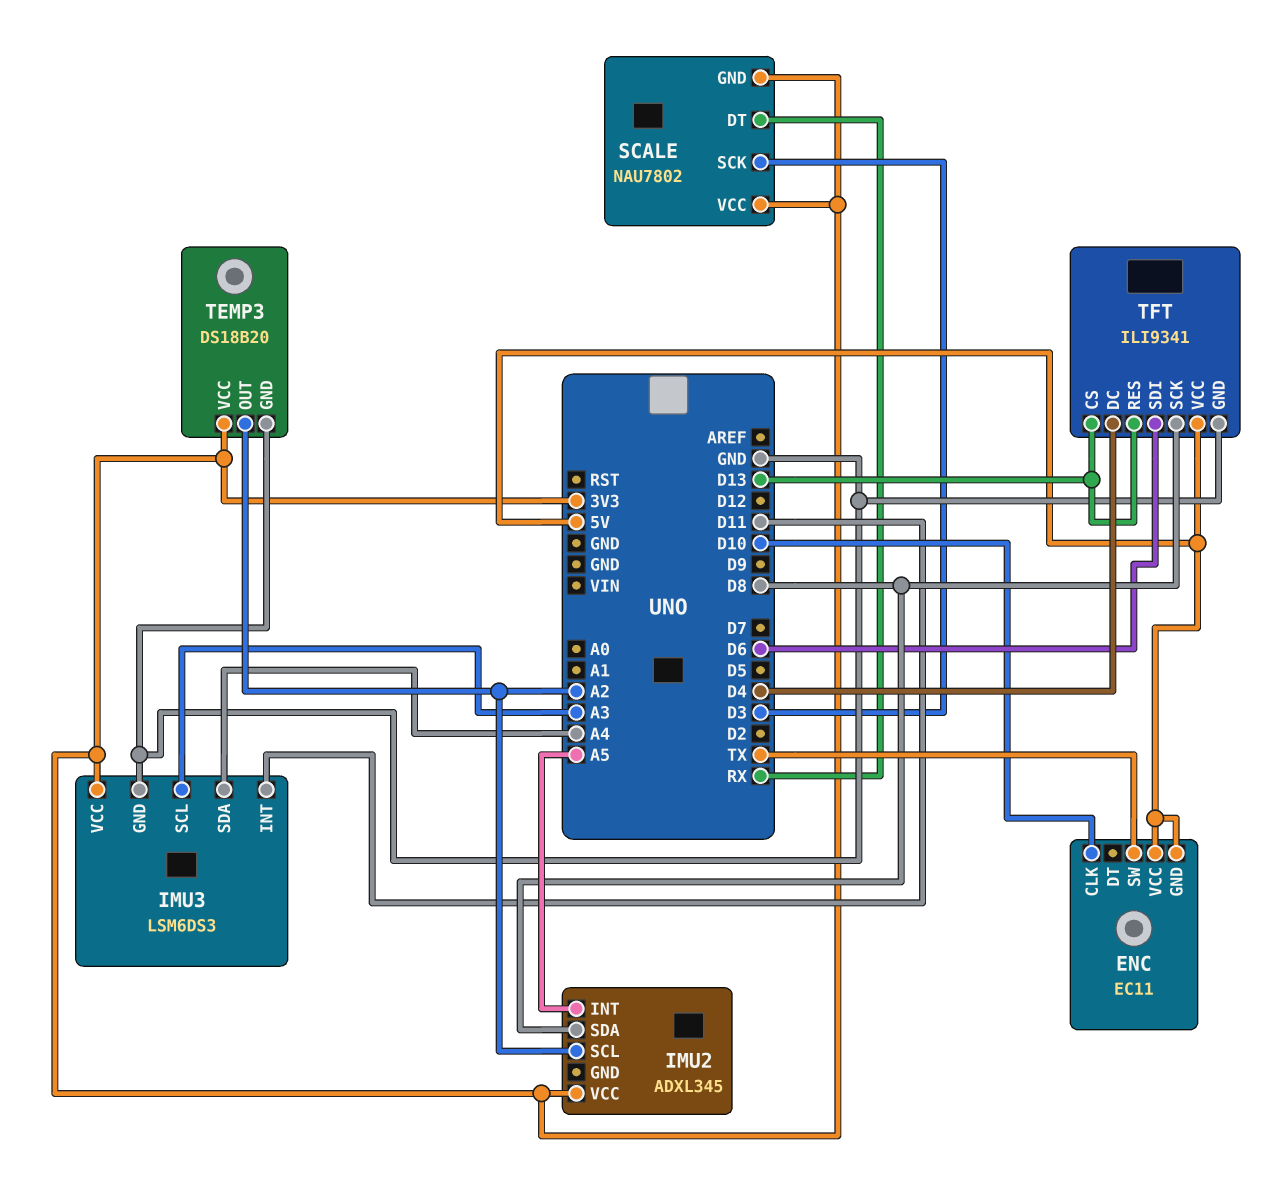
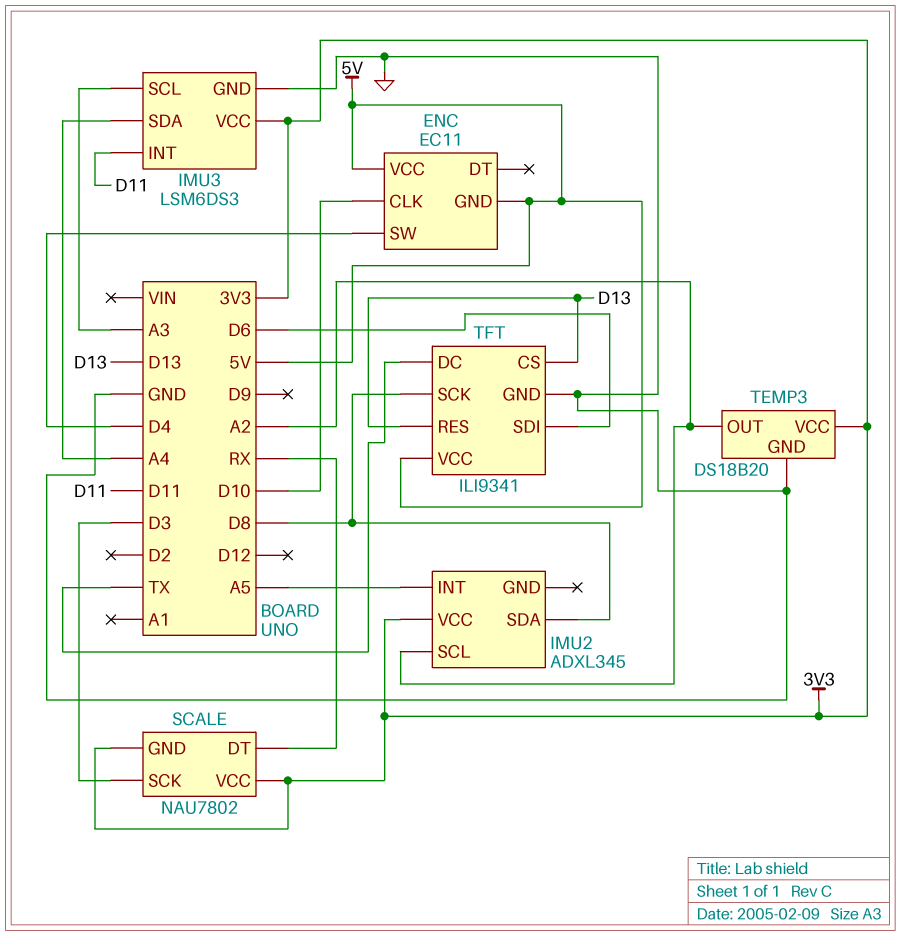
ENC pin SW: TX -> D4
TFT pin DC: D4 -> TX

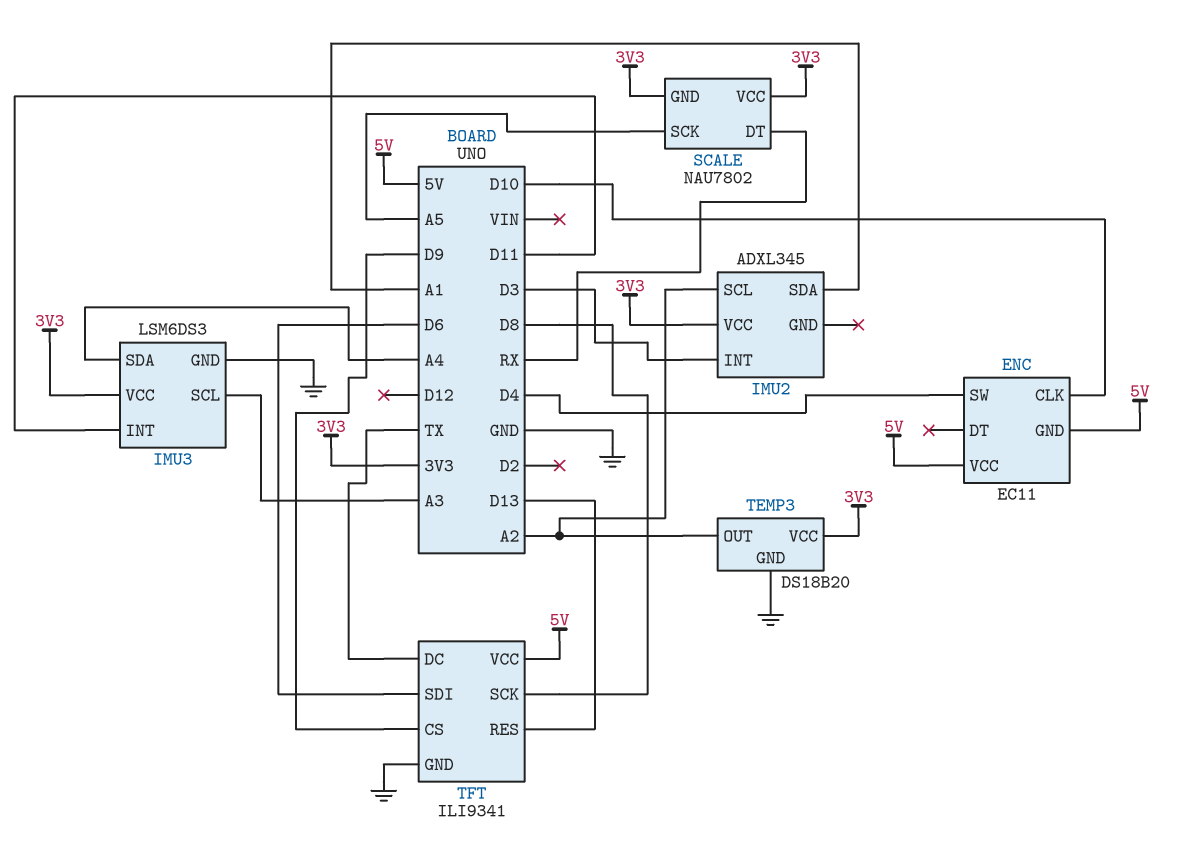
IMU2 pin INT: A5 -> D3
IMU2 pin SDA: D8 -> A1
SCALE pin SCK: D3 -> A5
TFT pin CS: D13 -> D9

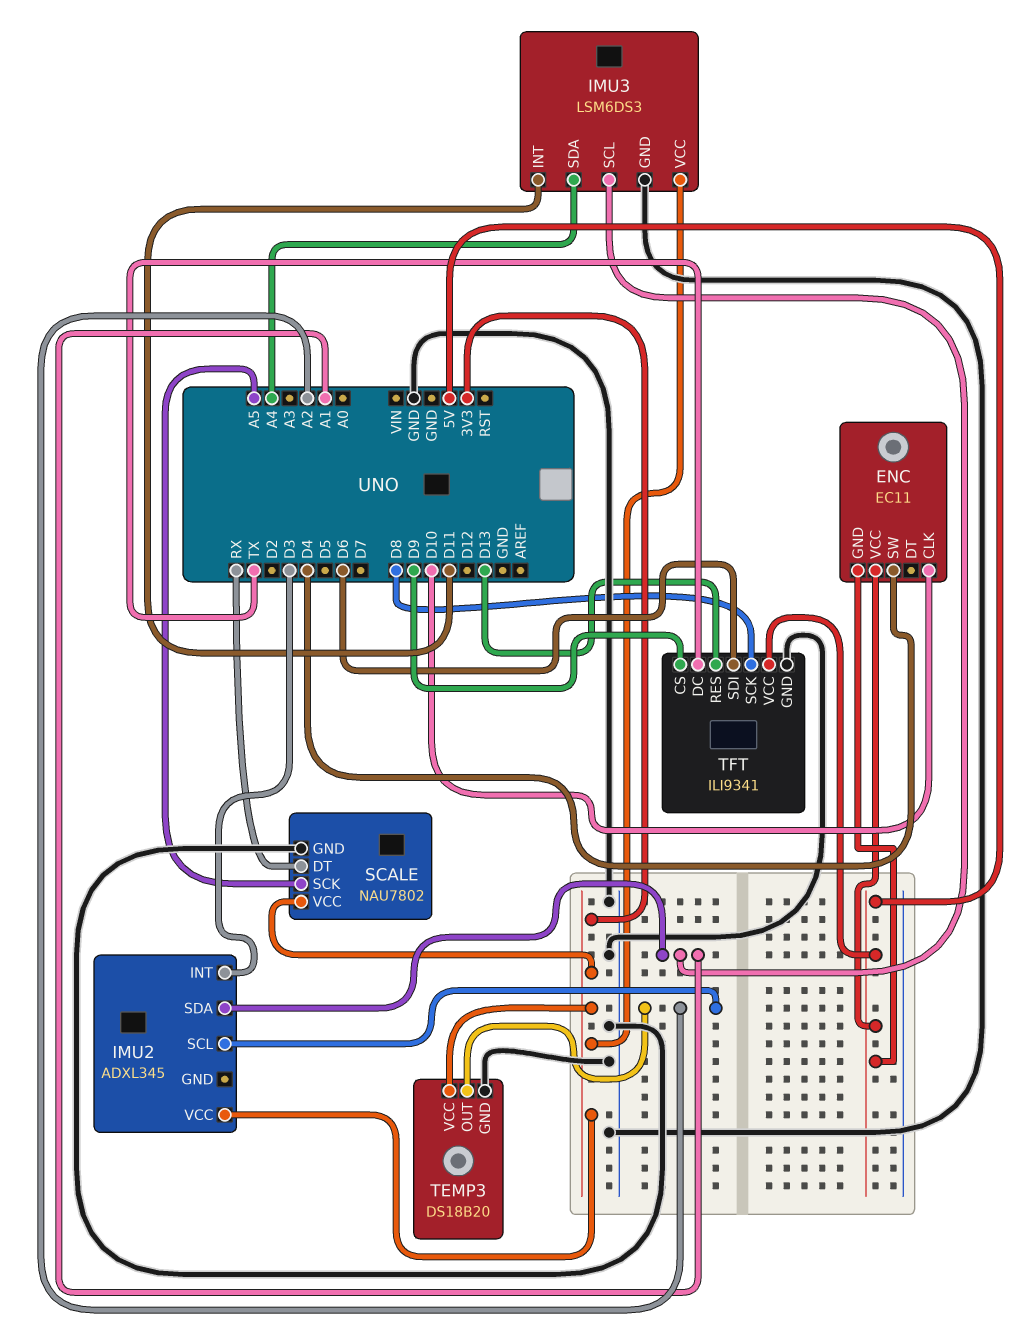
IMU3 pin SCL: A3 -> A1
SCALE pin GND: 3V3 -> GND

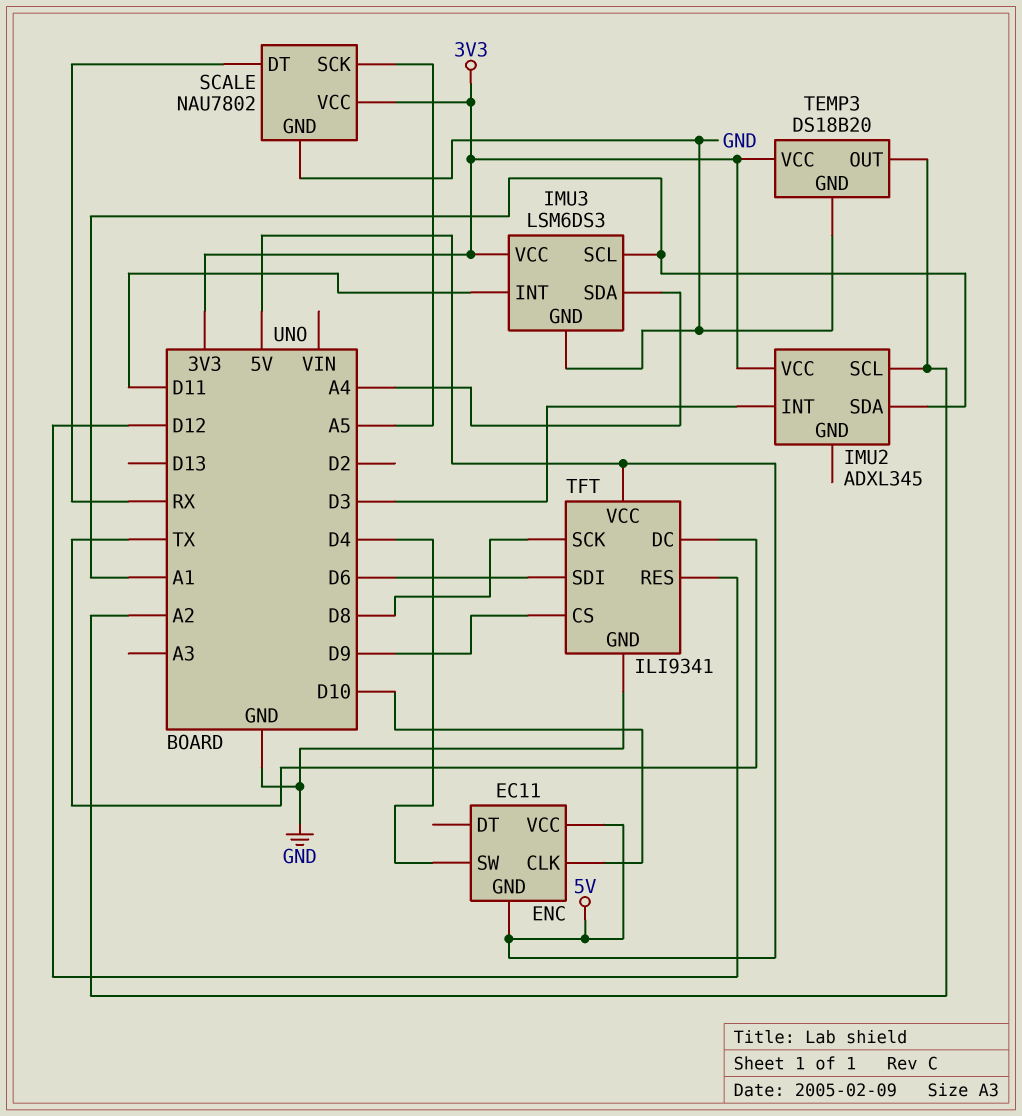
TFT pin RES: D13 -> D12

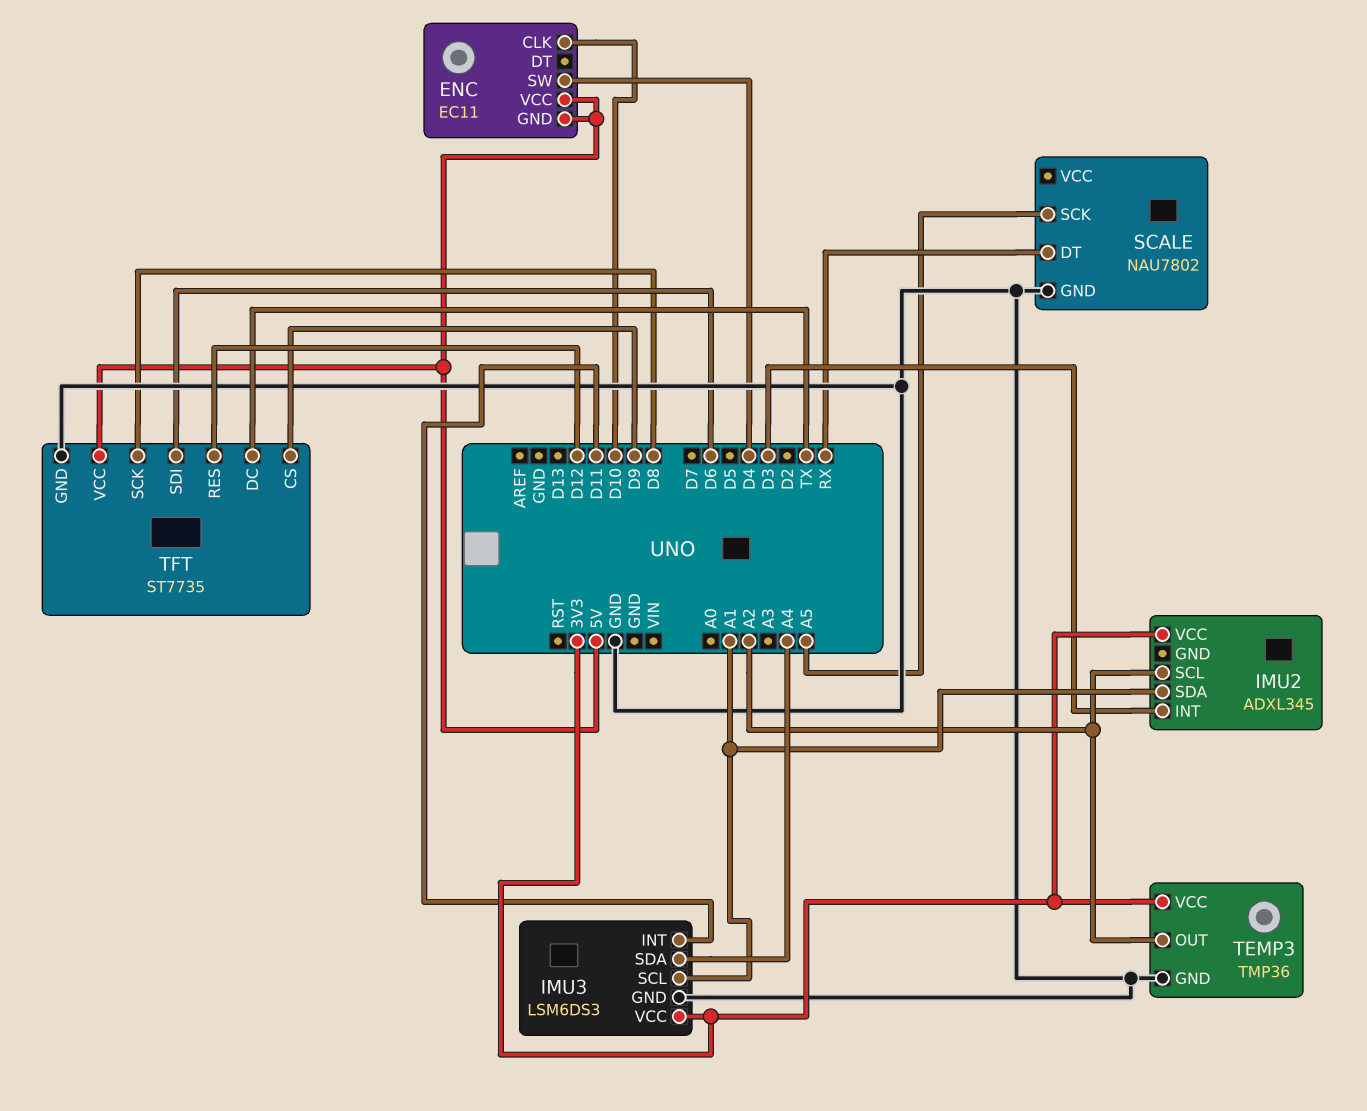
SCALE pin VCC: 3V3 -> none
TEMP3: DS18B20 -> TMP36
TFT: ILI9341 -> ST7735

